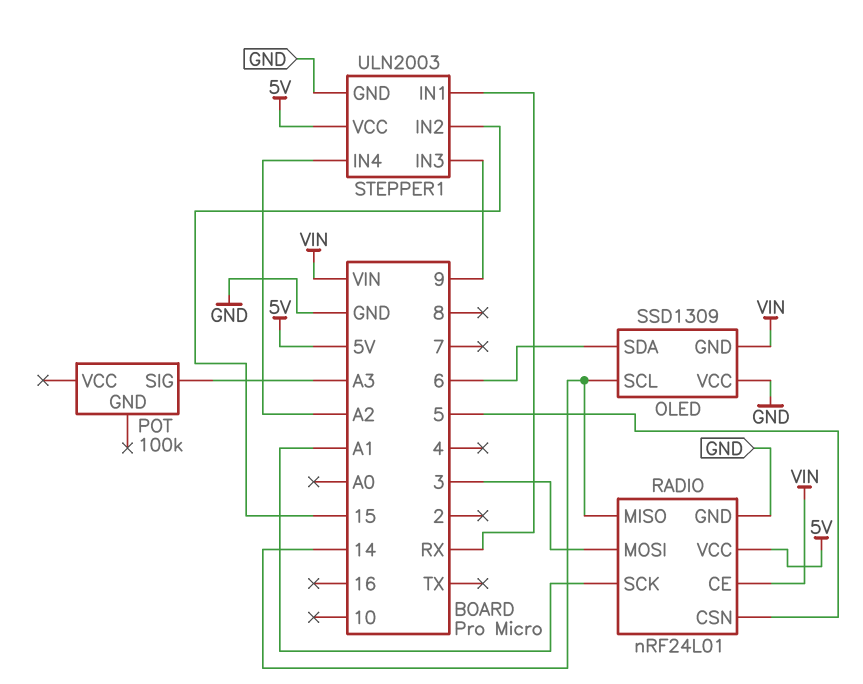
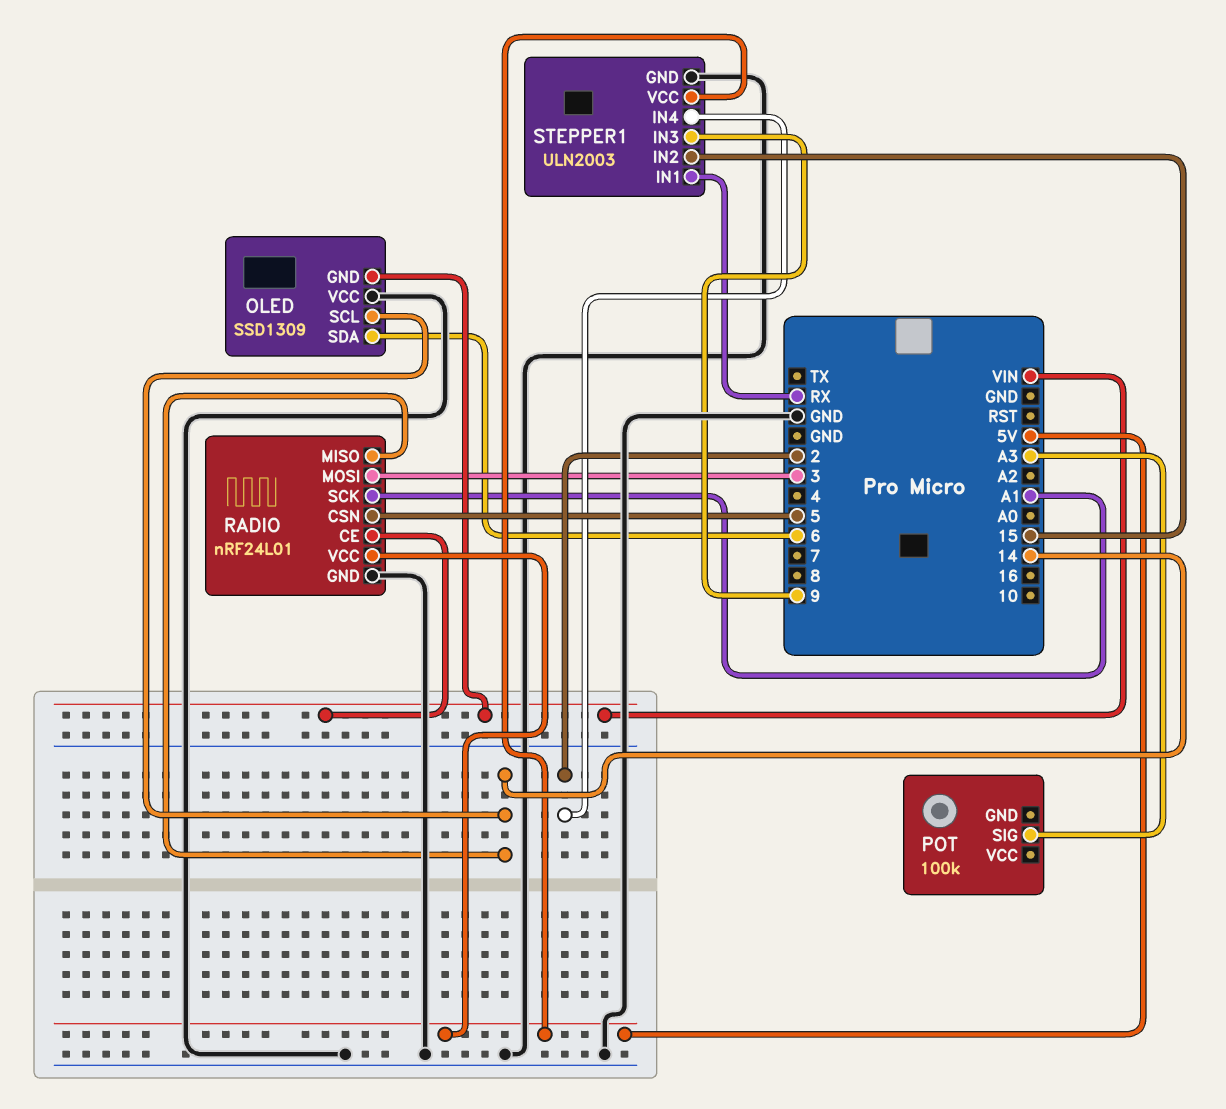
STEPPER1 pin IN4: A2 -> 2

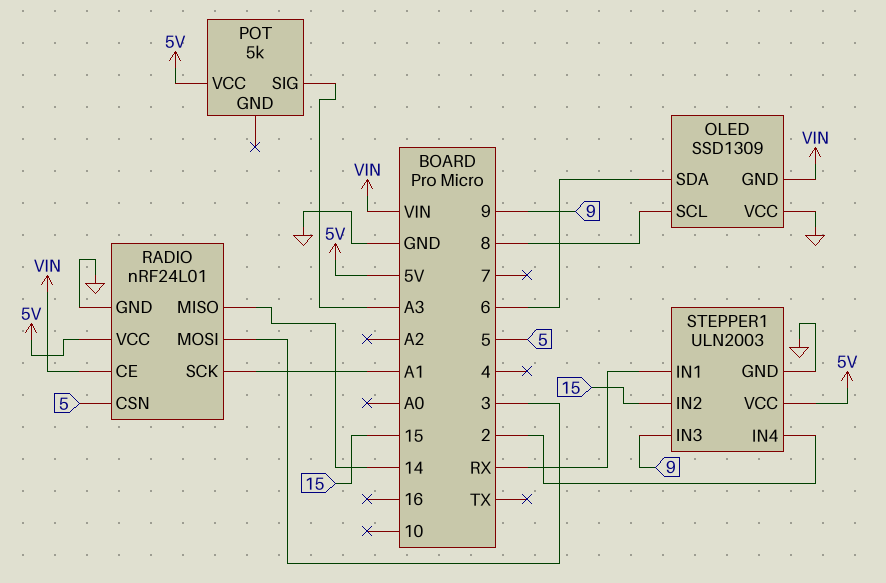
OLED pin SCL: 14 -> 8
POT: 100k -> 5k
POT pin VCC: none -> 5V

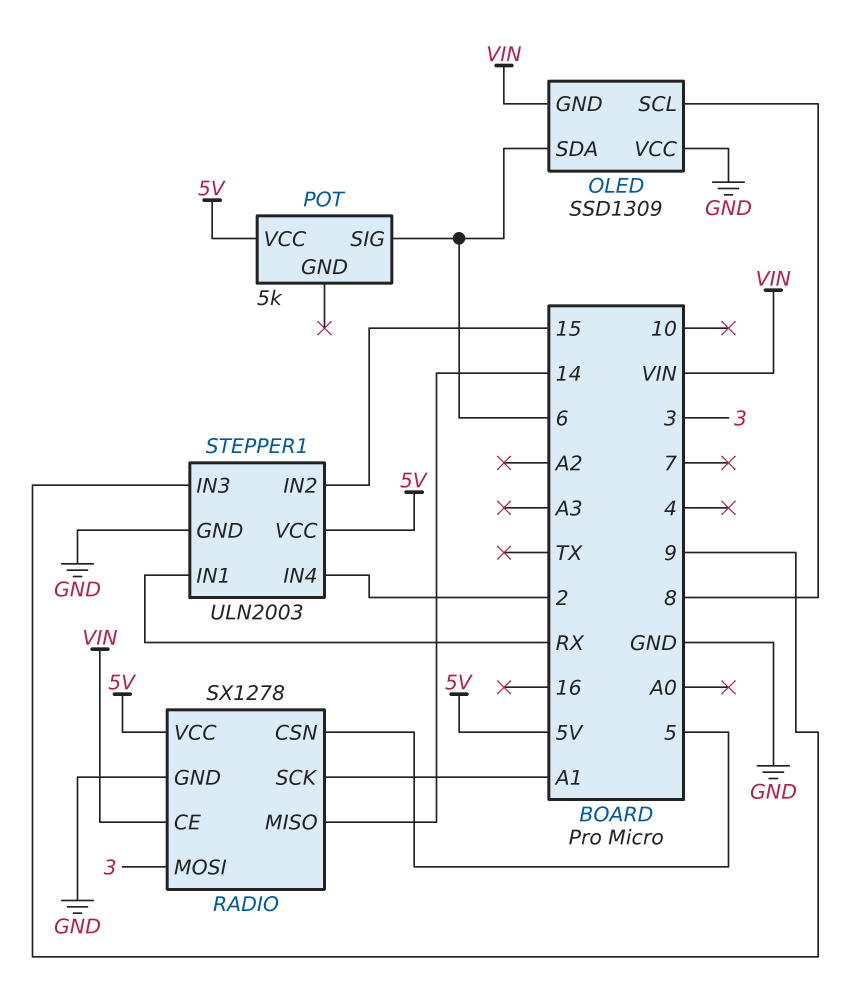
POT pin SIG: A3 -> 6
RADIO: nRF24L01 -> SX1278

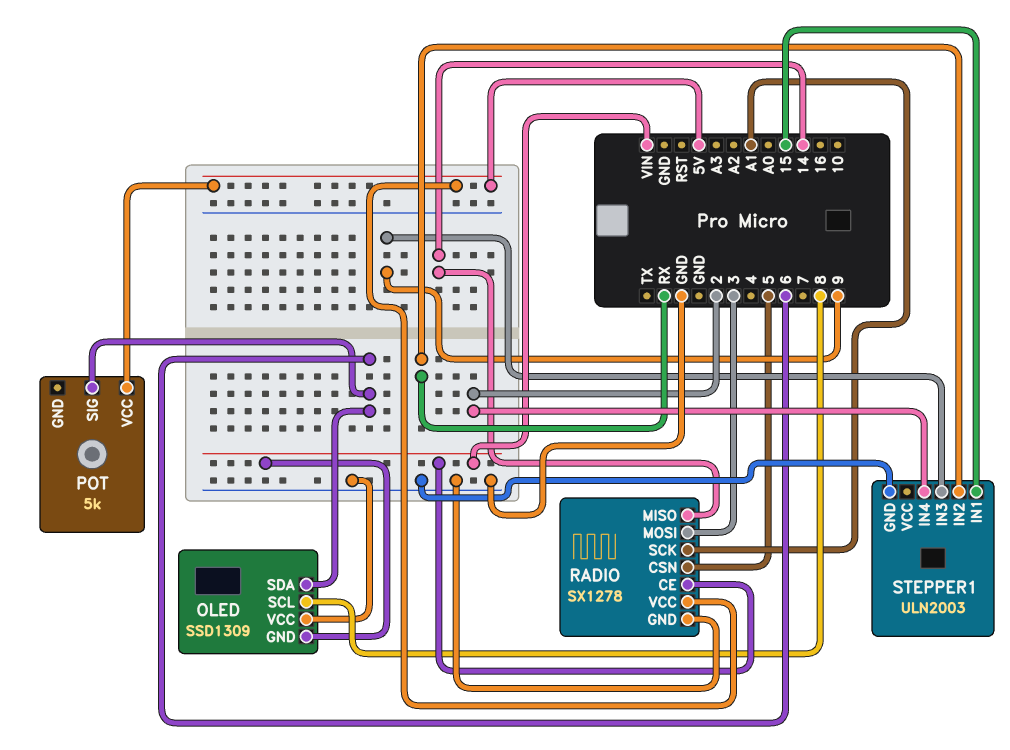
STEPPER1 pin IN1: RX -> 15
STEPPER1 pin IN2: 15 -> RX
STEPPER1 pin VCC: 5V -> none

